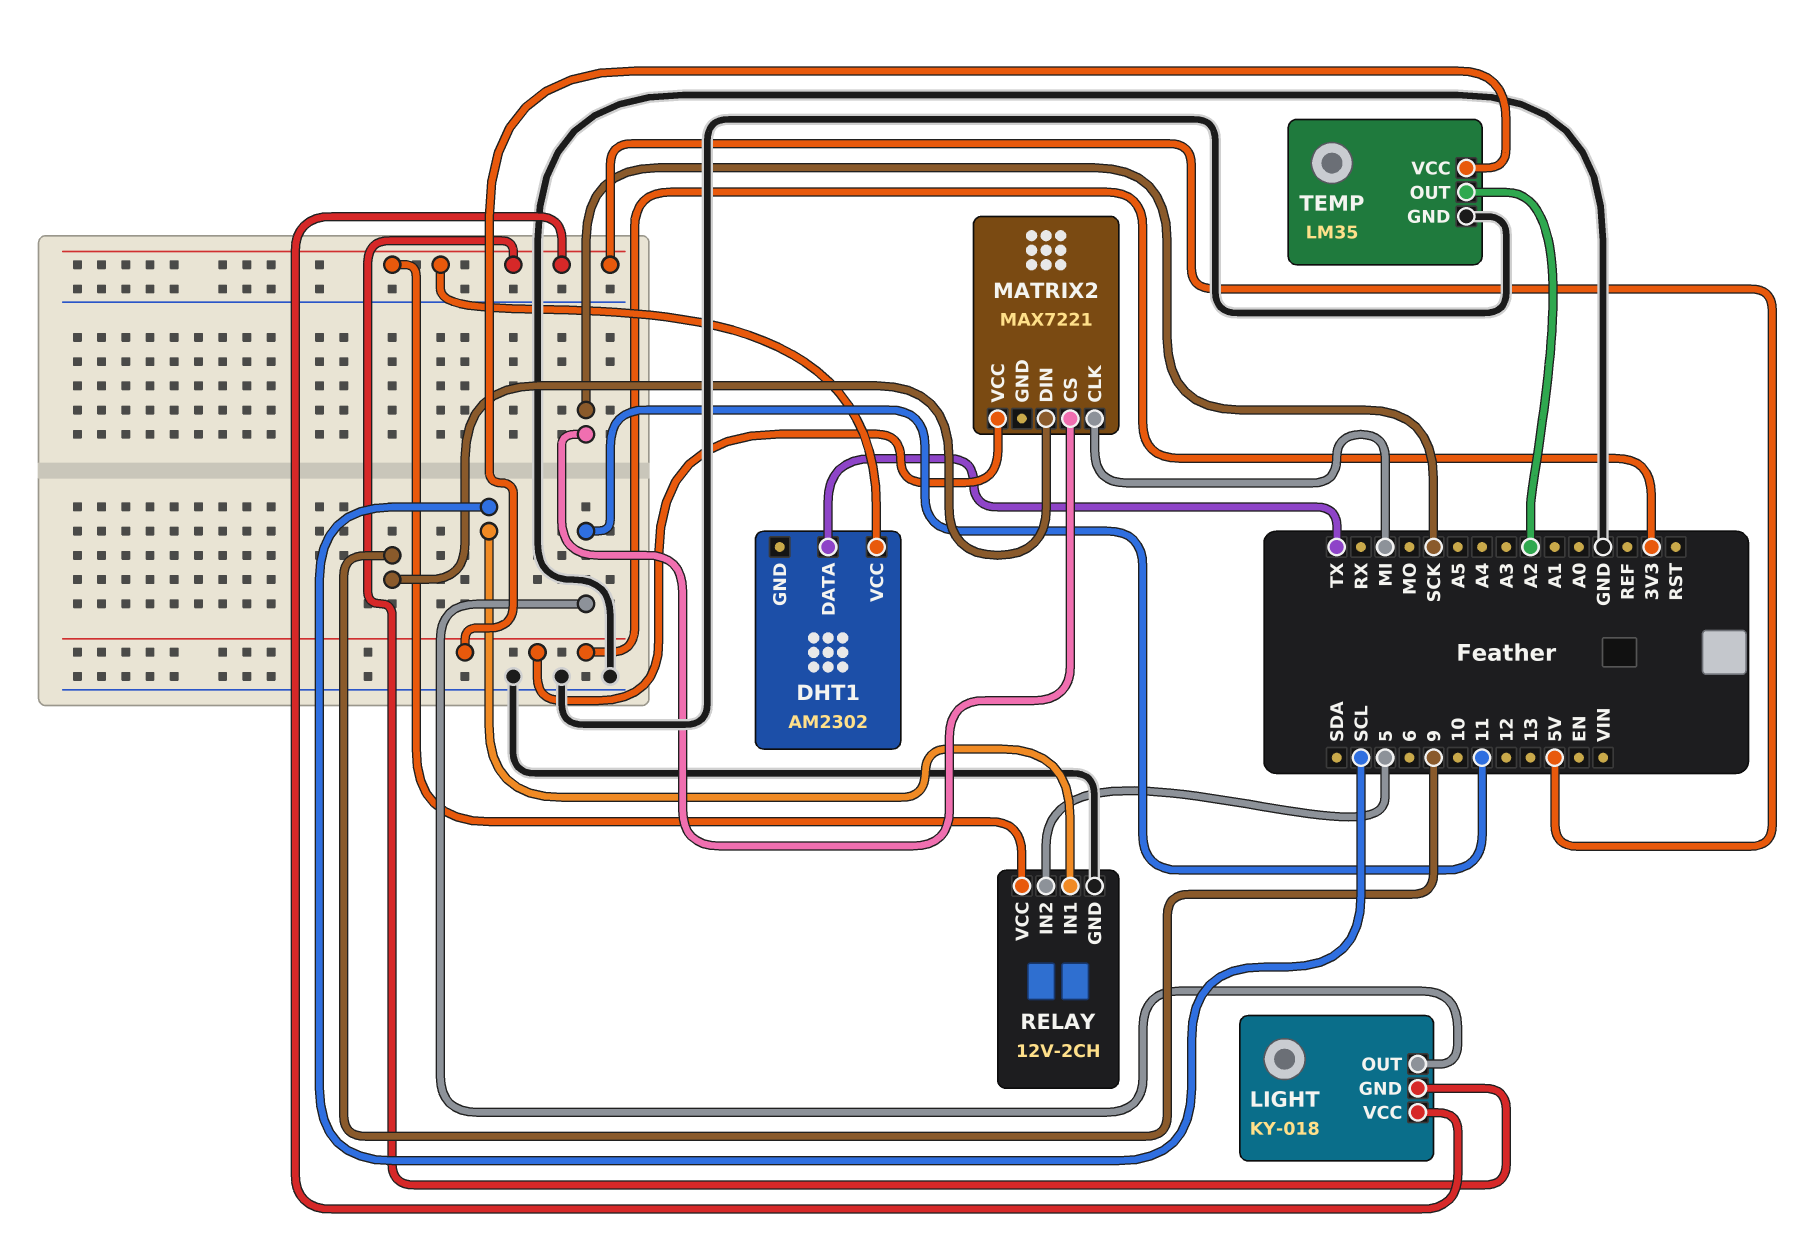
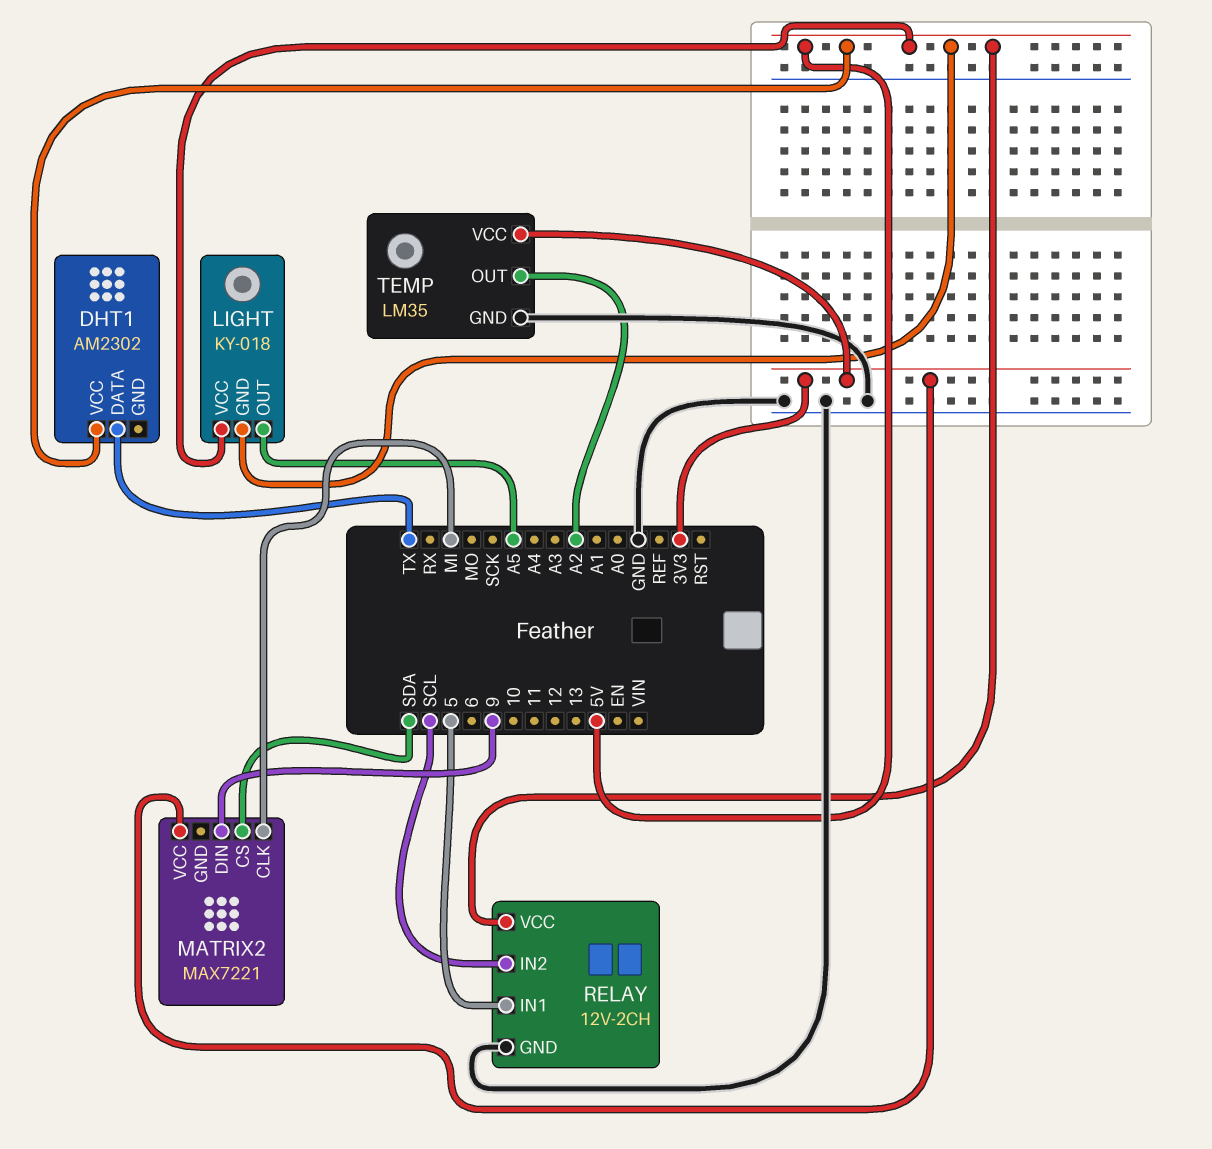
LIGHT pin OUT: 11 -> A5
MATRIX2 pin CS: SCK -> SDA
RELAY pin IN1: SCL -> 5
RELAY pin IN2: 5 -> SCL

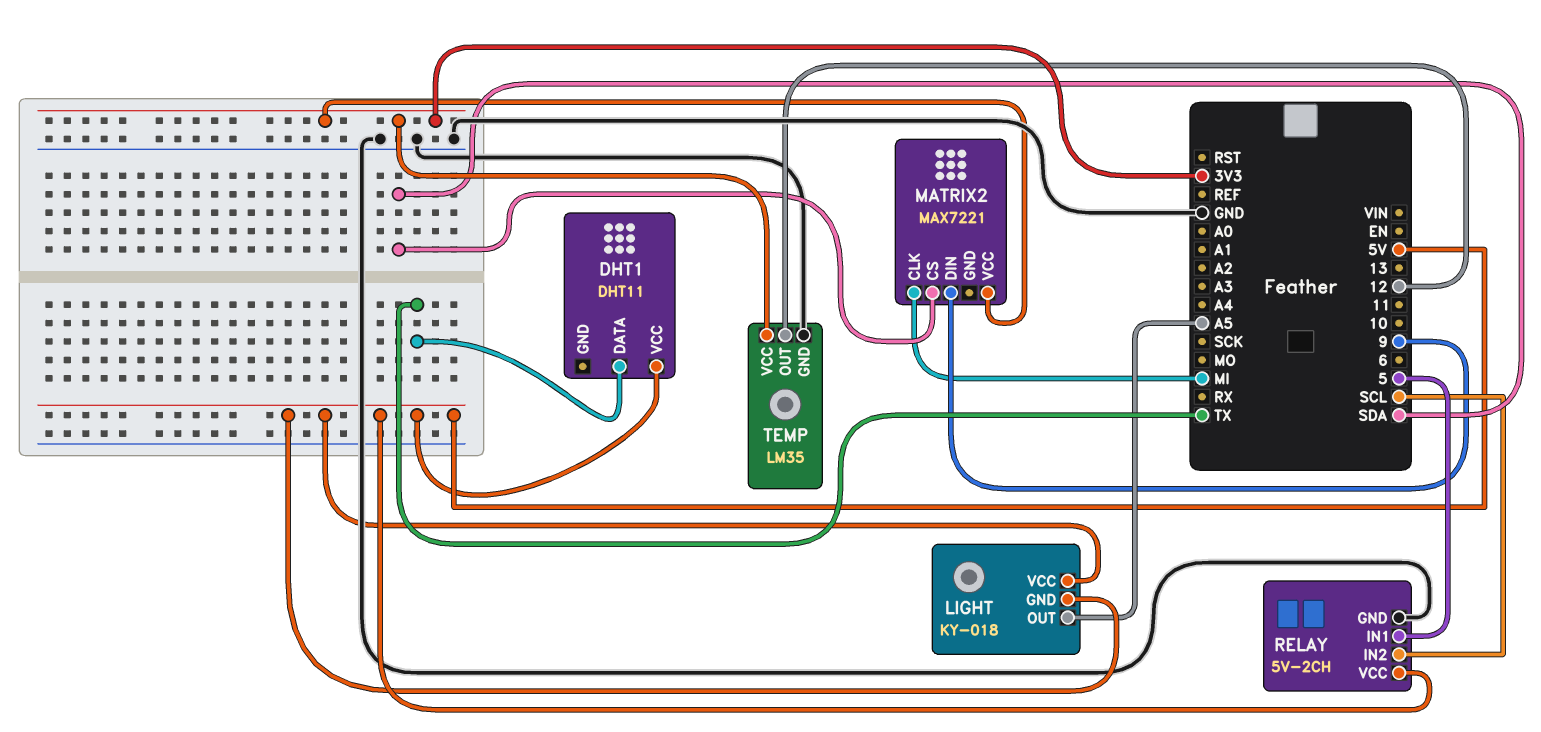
DHT1: AM2302 -> DHT11
RELAY: 12V-2CH -> 5V-2CH
TEMP pin OUT: A2 -> 12

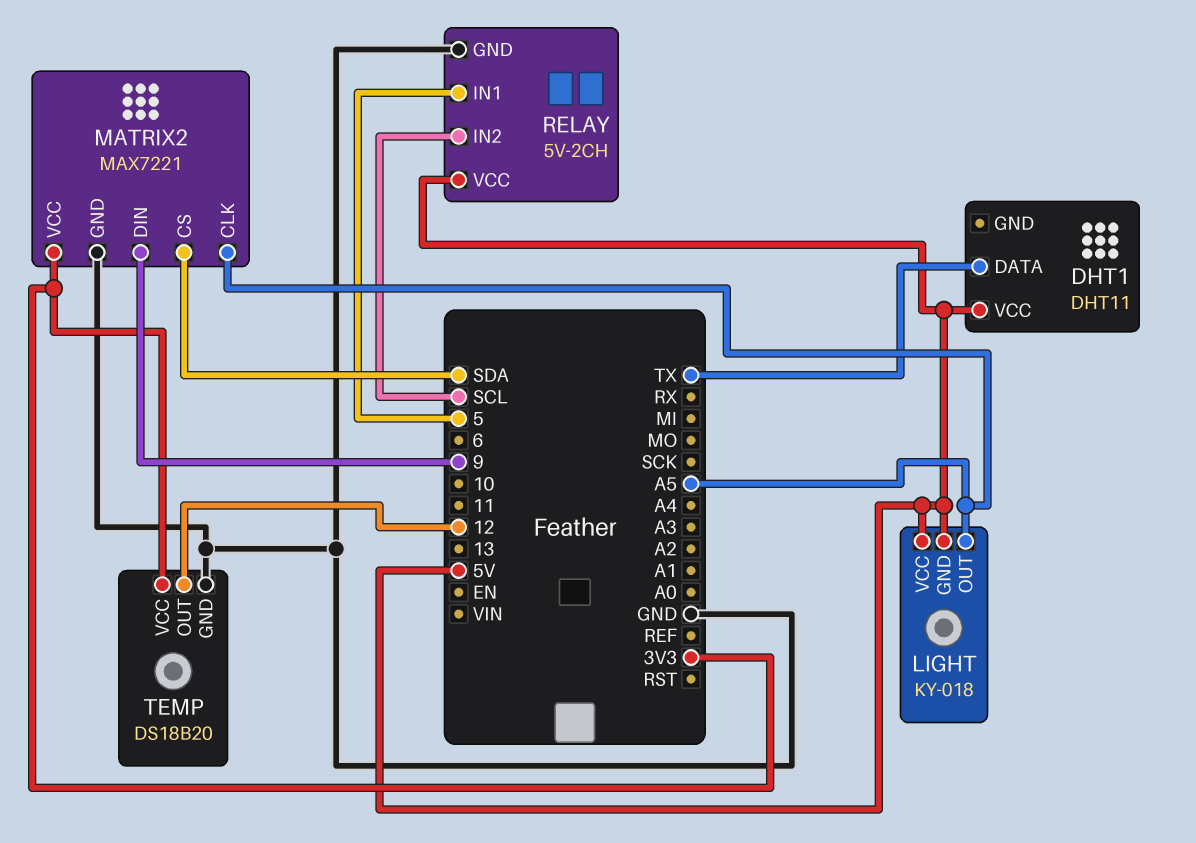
MATRIX2 pin CLK: MI -> A5
MATRIX2 pin GND: none -> GND
TEMP: LM35 -> DS18B20

